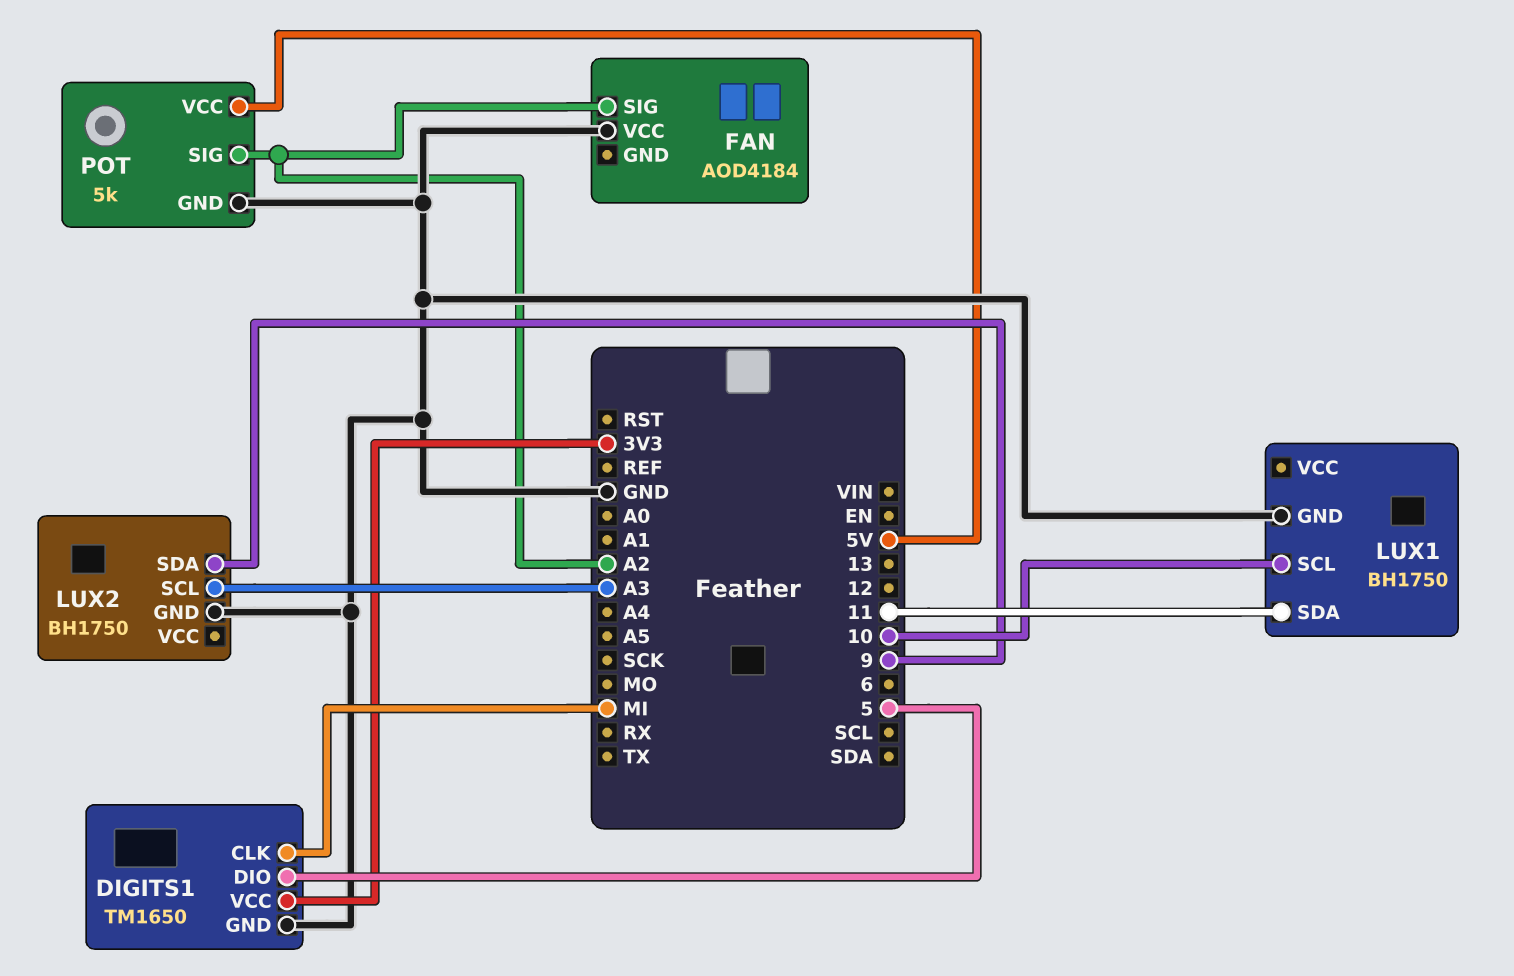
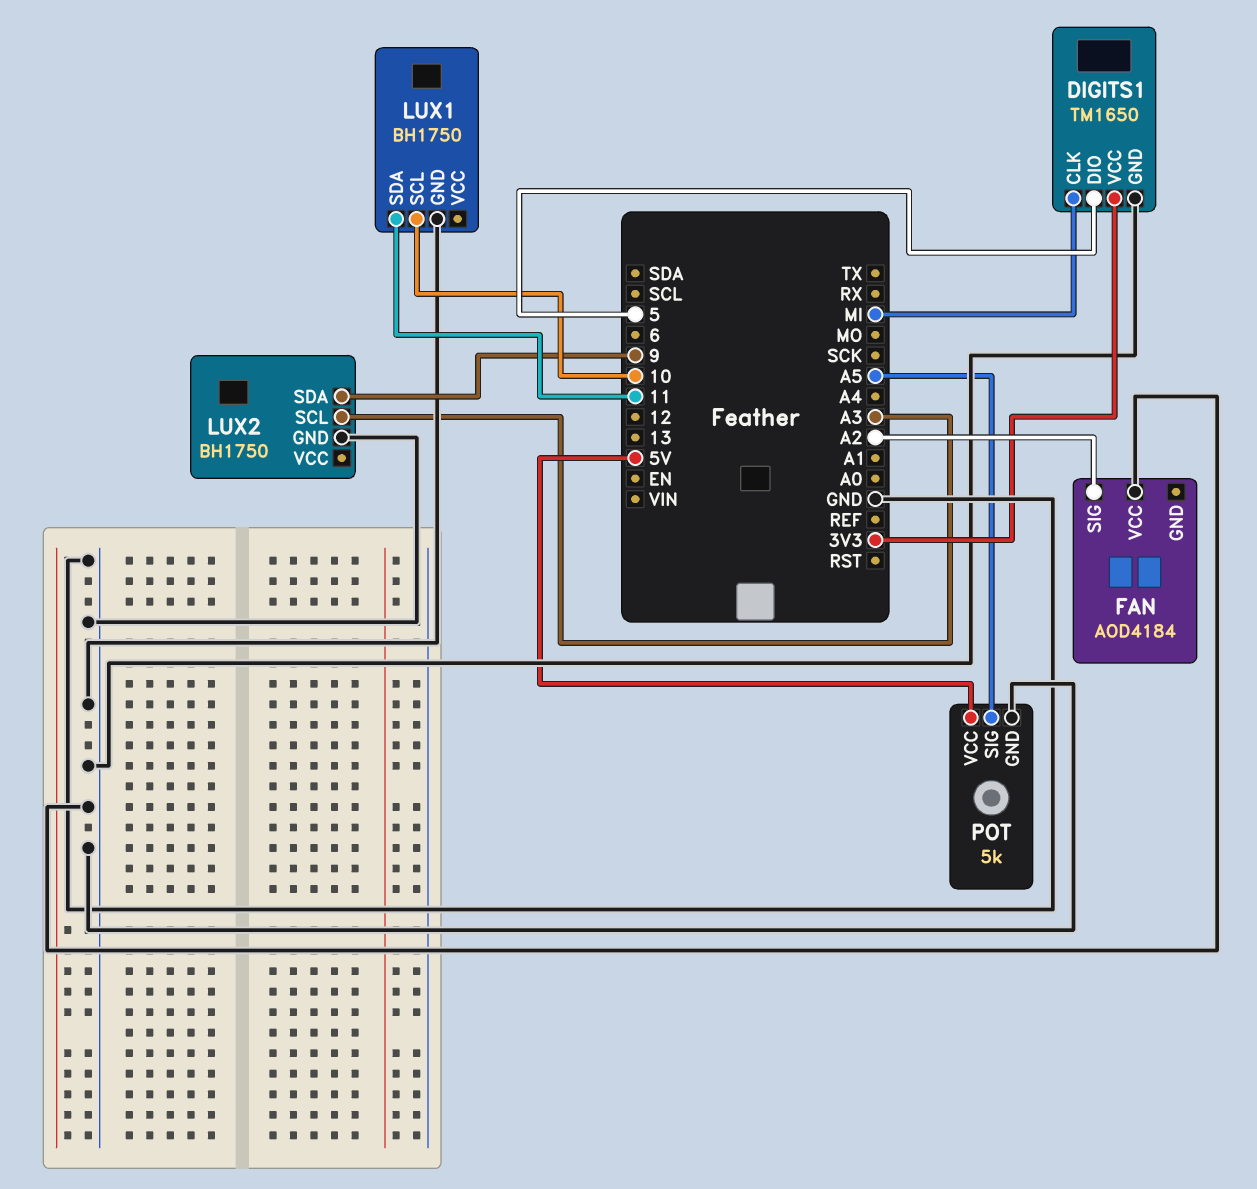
POT pin SIG: A2 -> A5

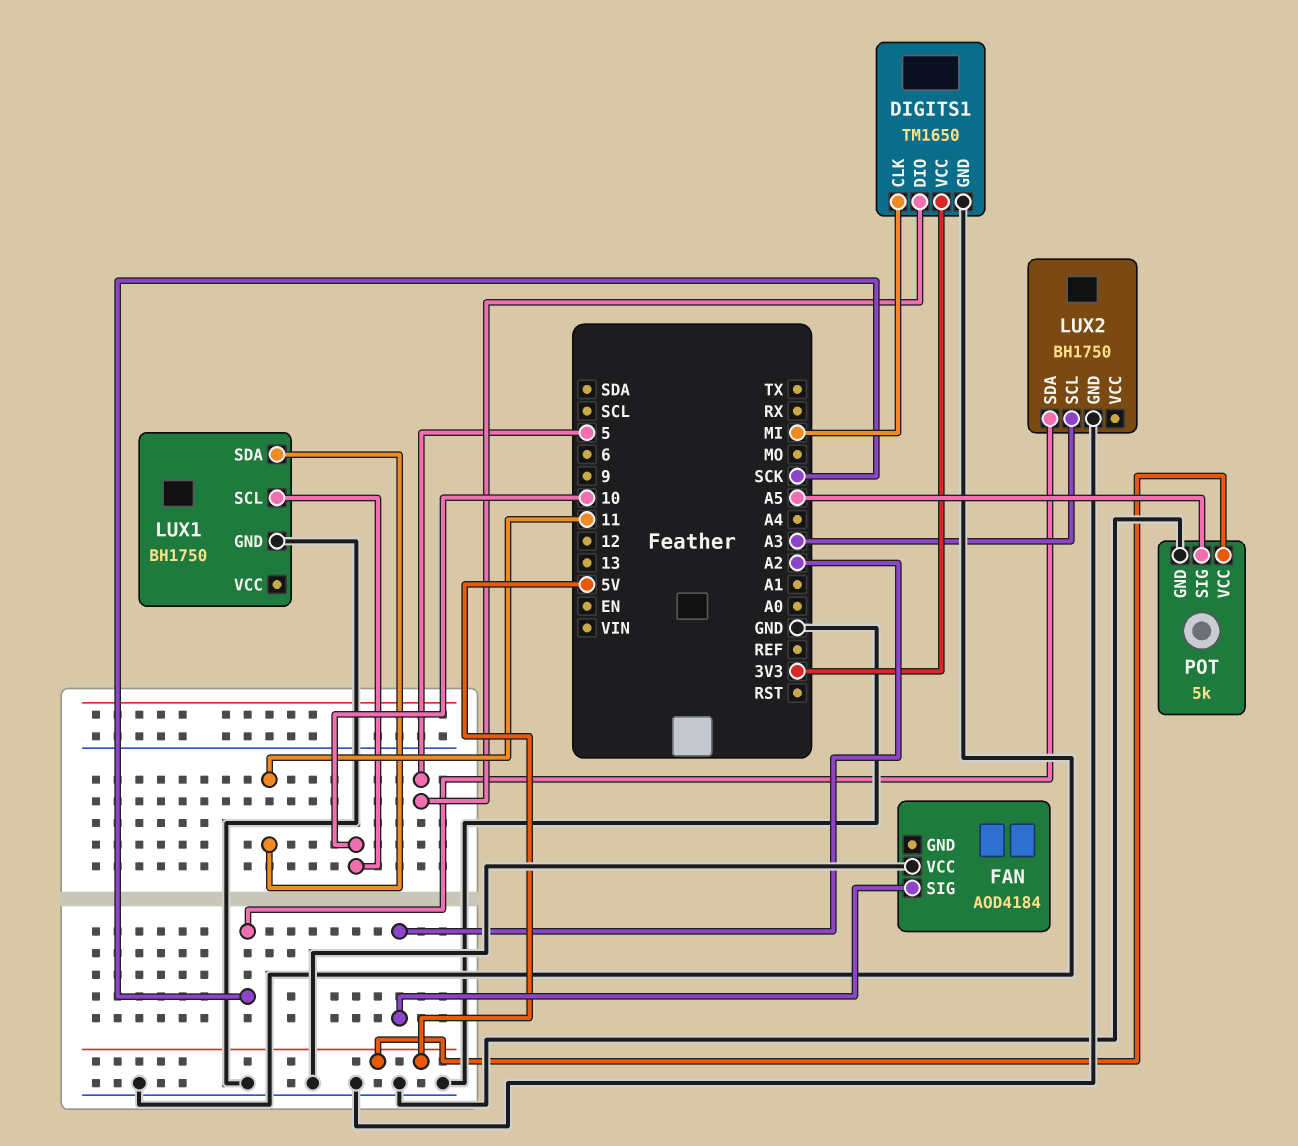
LUX2 pin SDA: 9 -> SCK

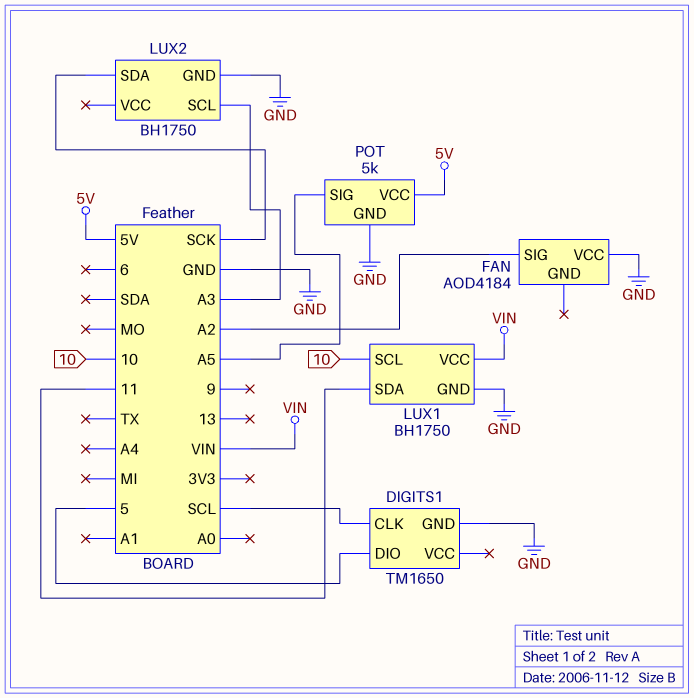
DIGITS1 pin CLK: MI -> SCL
DIGITS1 pin VCC: 3V3 -> none
LUX1 pin VCC: none -> VIN

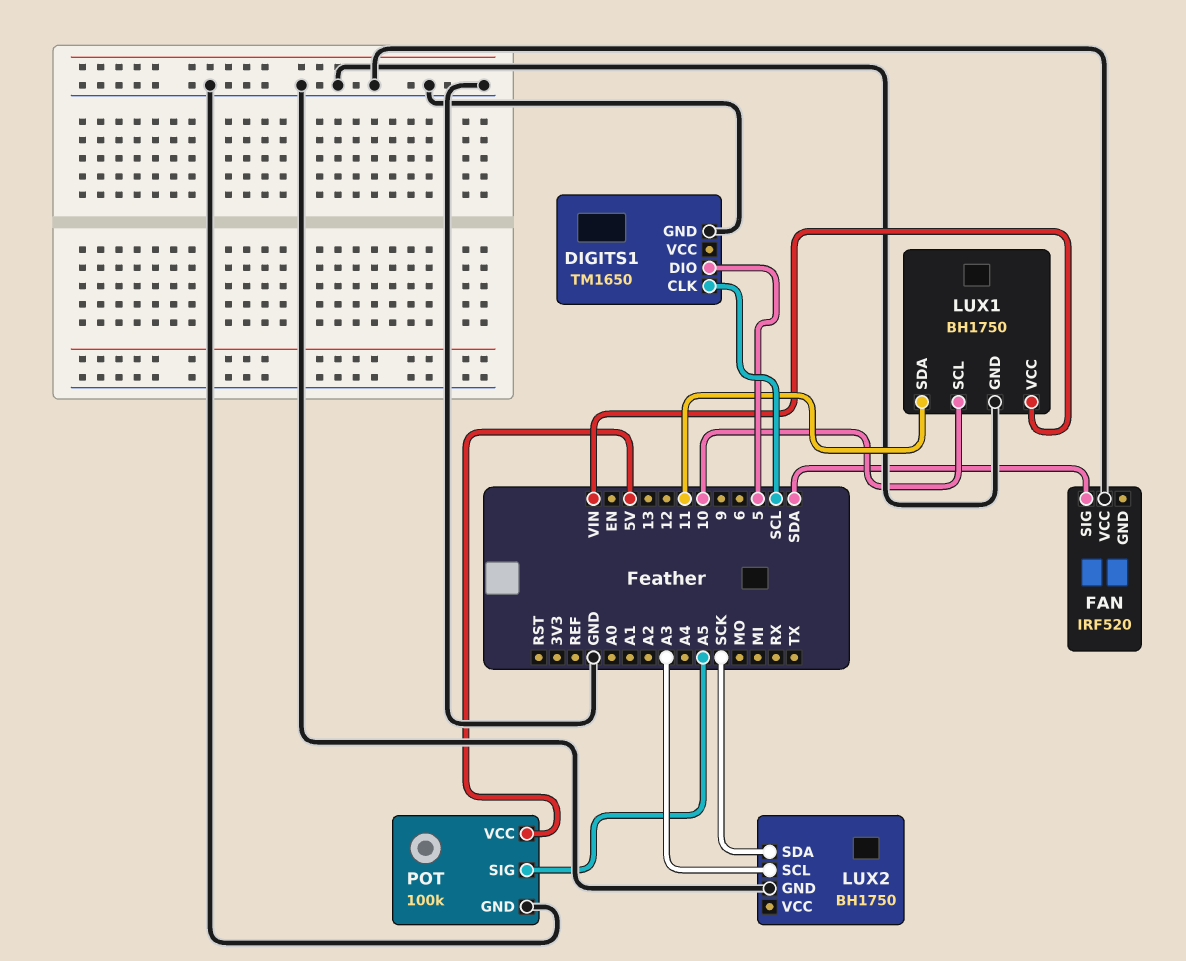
FAN: AOD4184 -> IRF520
FAN pin SIG: A2 -> SDA
POT: 5k -> 100k

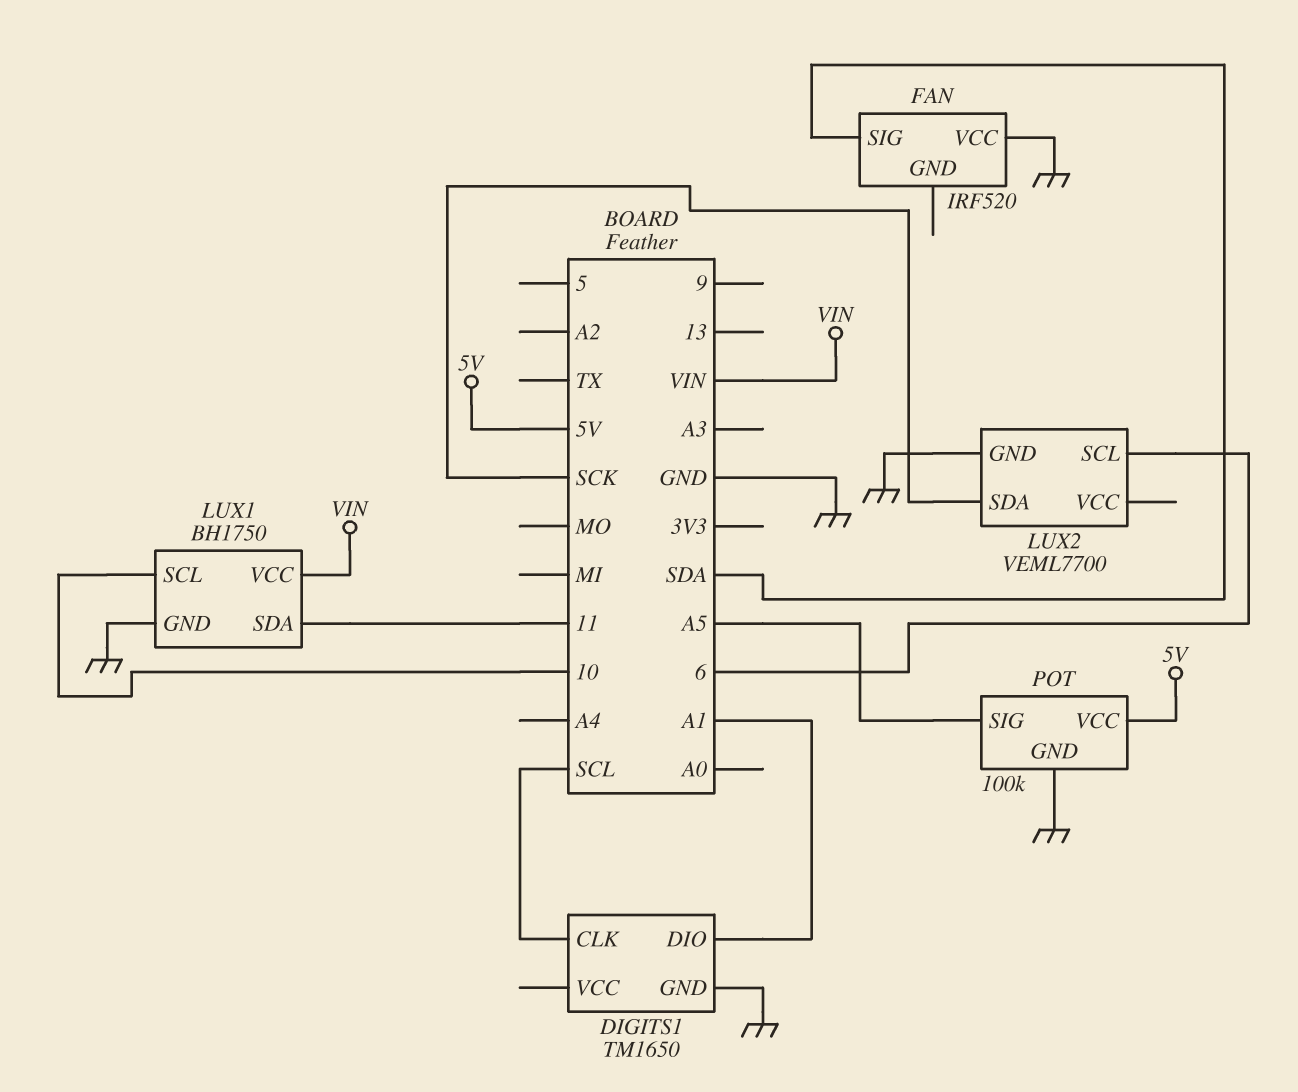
DIGITS1 pin DIO: 5 -> A1
LUX2: BH1750 -> VEML7700
LUX2 pin SCL: A3 -> 6

